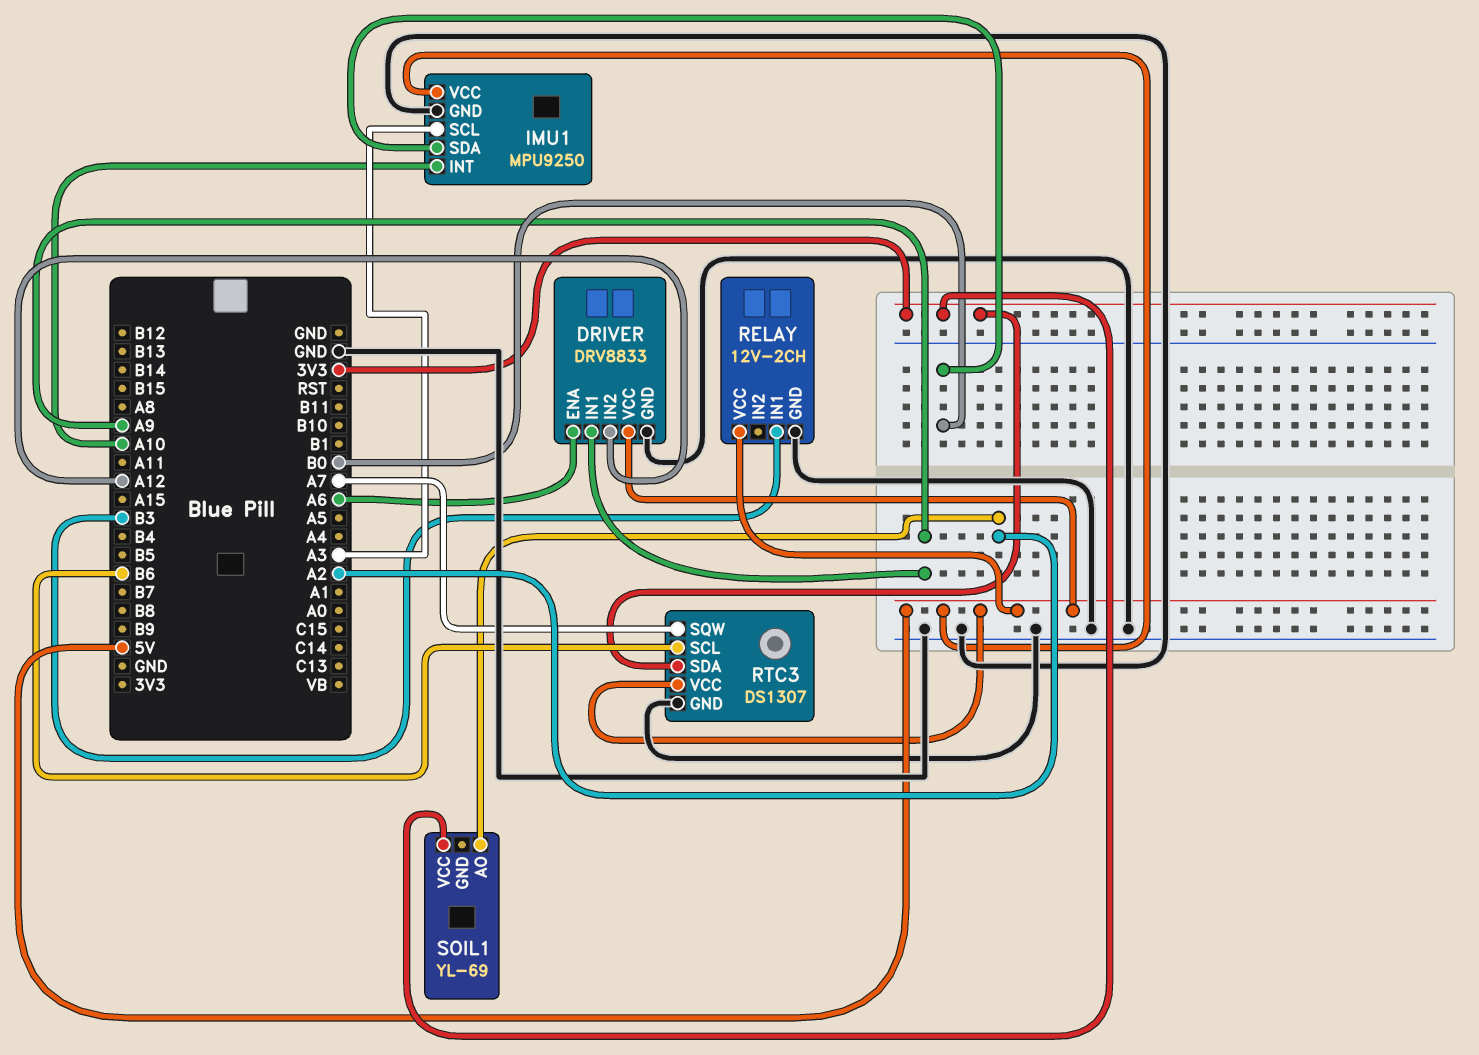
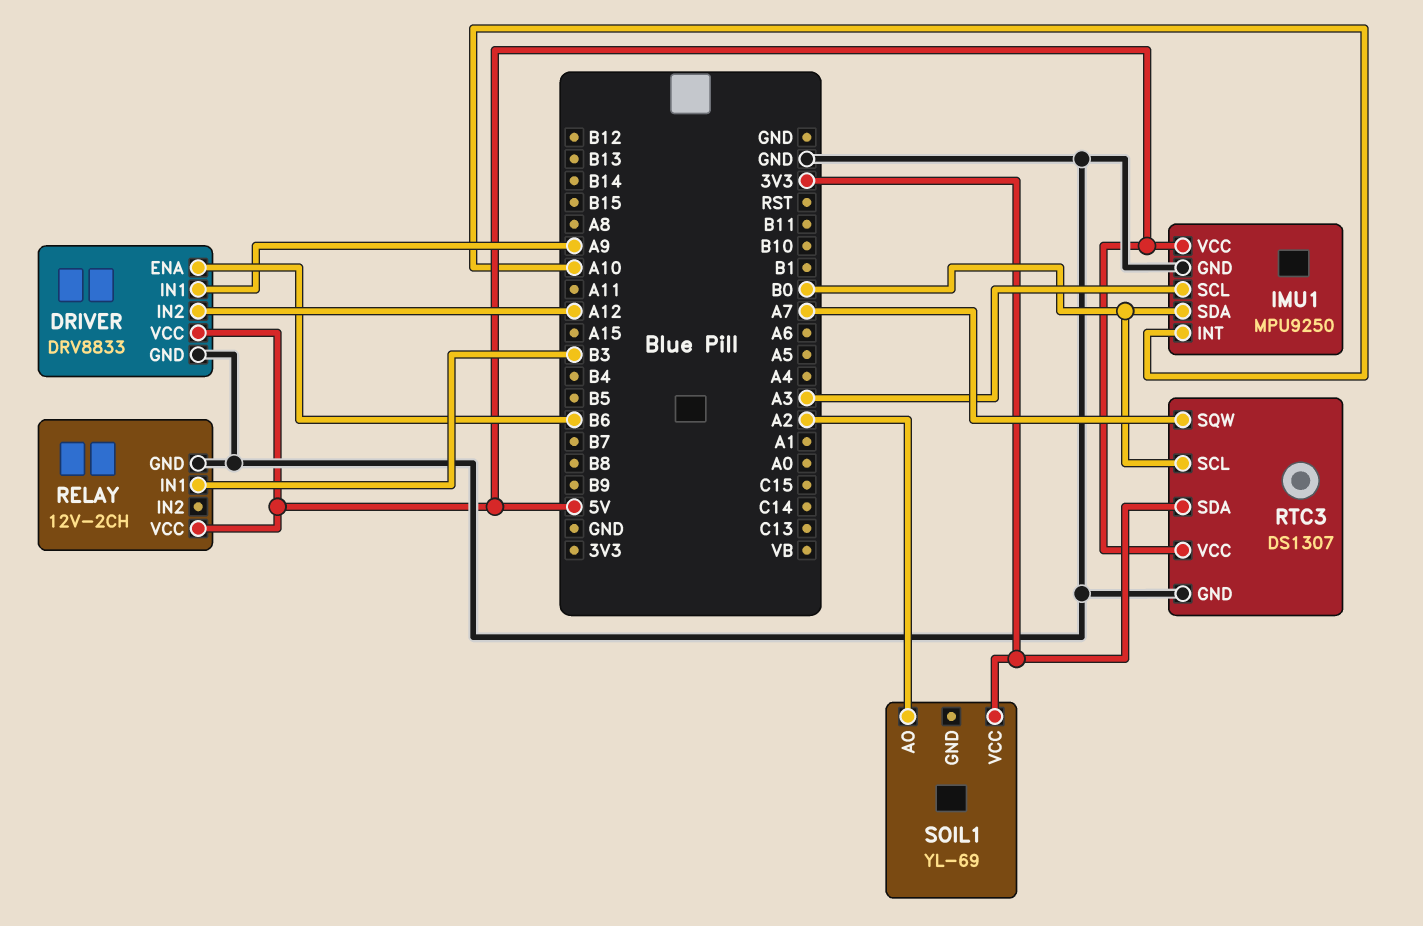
DRIVER pin ENA: A6 -> B6
RTC3 pin SCL: B6 -> B0

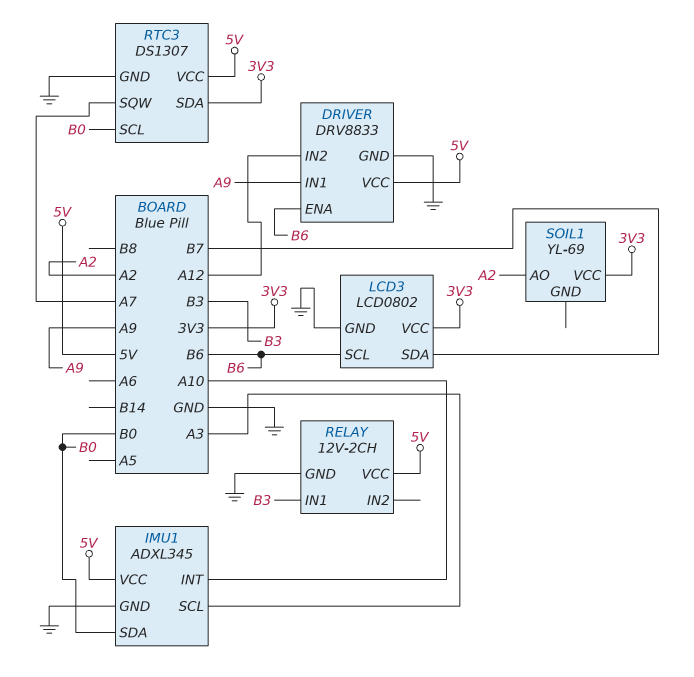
IMU1: MPU9250 -> ADXL345
LCD3: none -> LCD0802
LCD3 pin GND: none -> GND
LCD3 pin SCL: none -> B6
LCD3 pin SDA: none -> B7
LCD3 pin VCC: none -> 3V3

